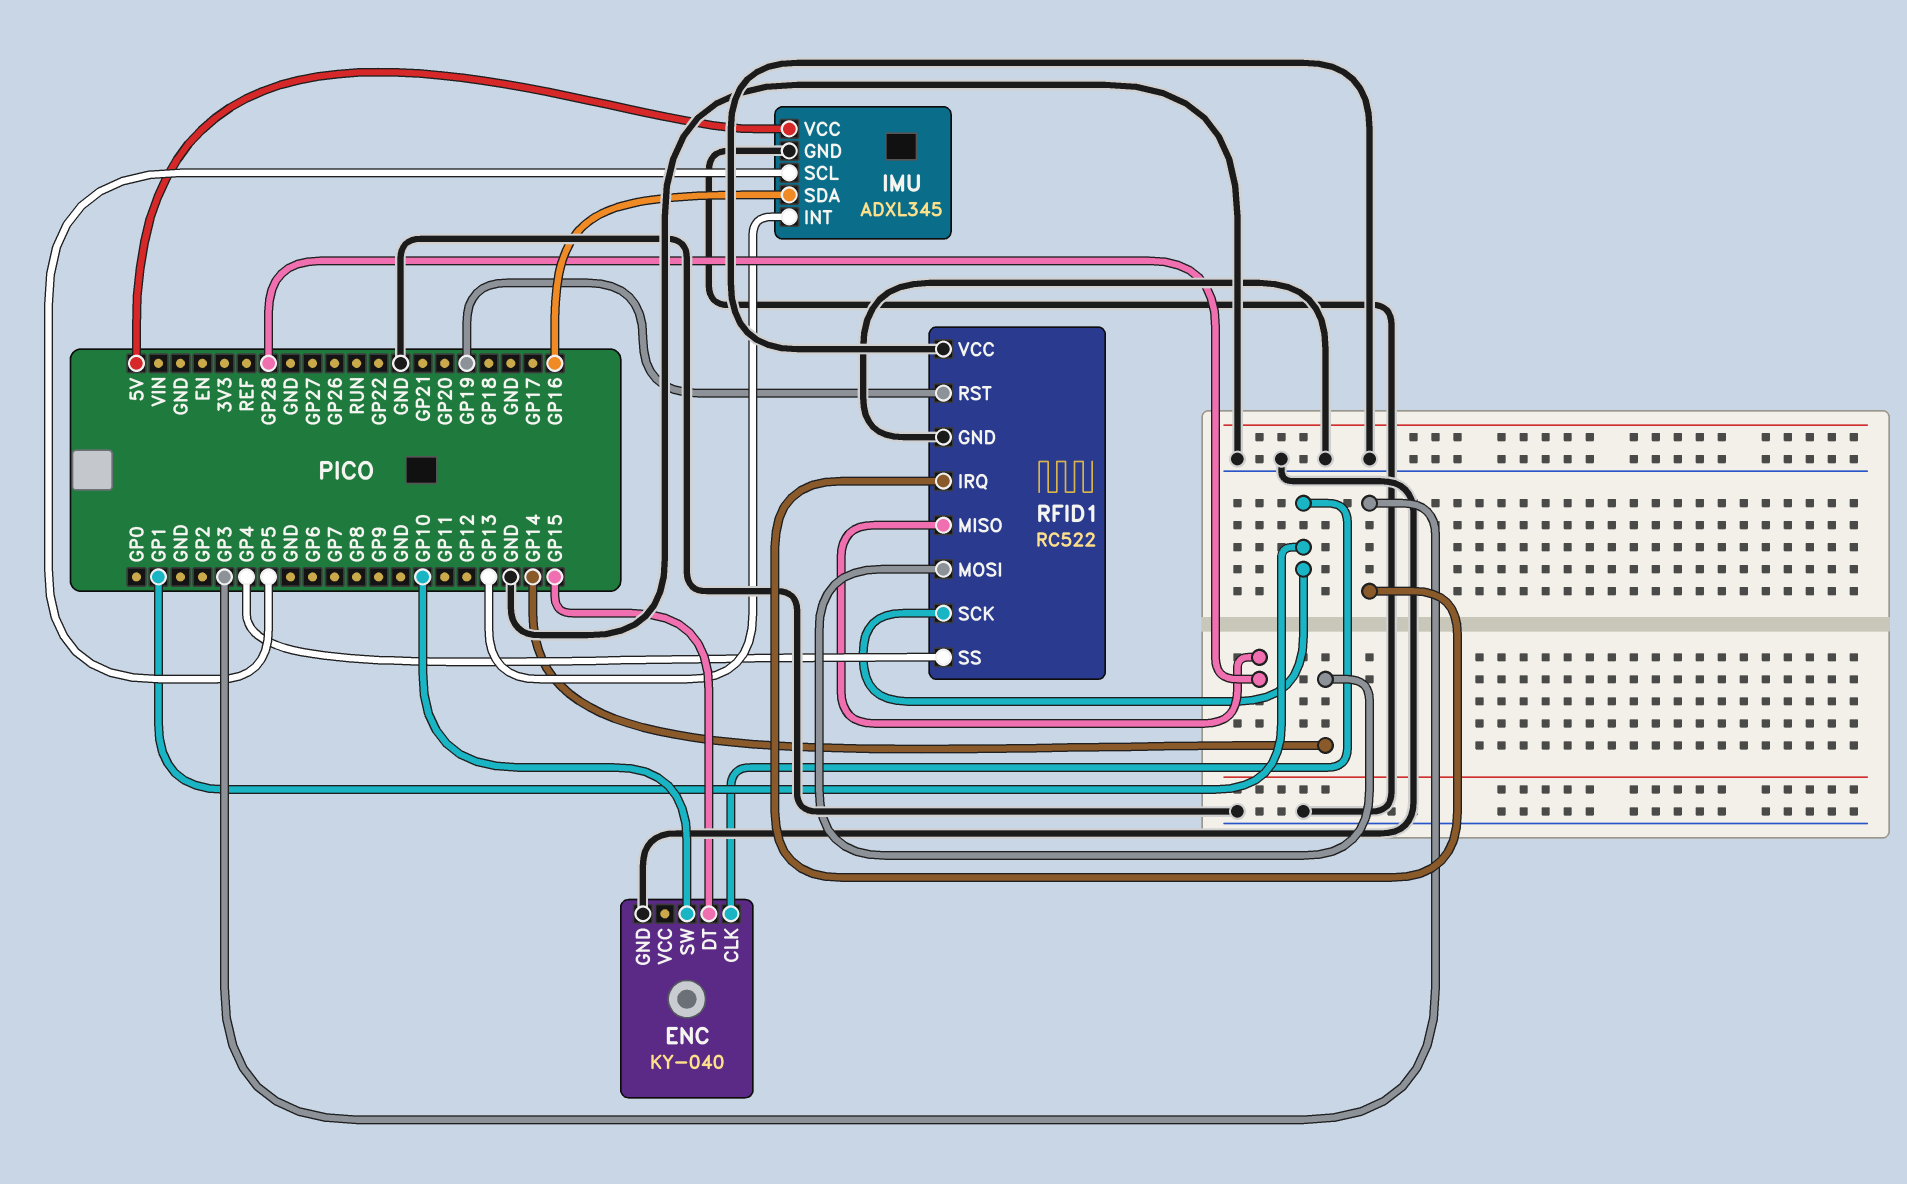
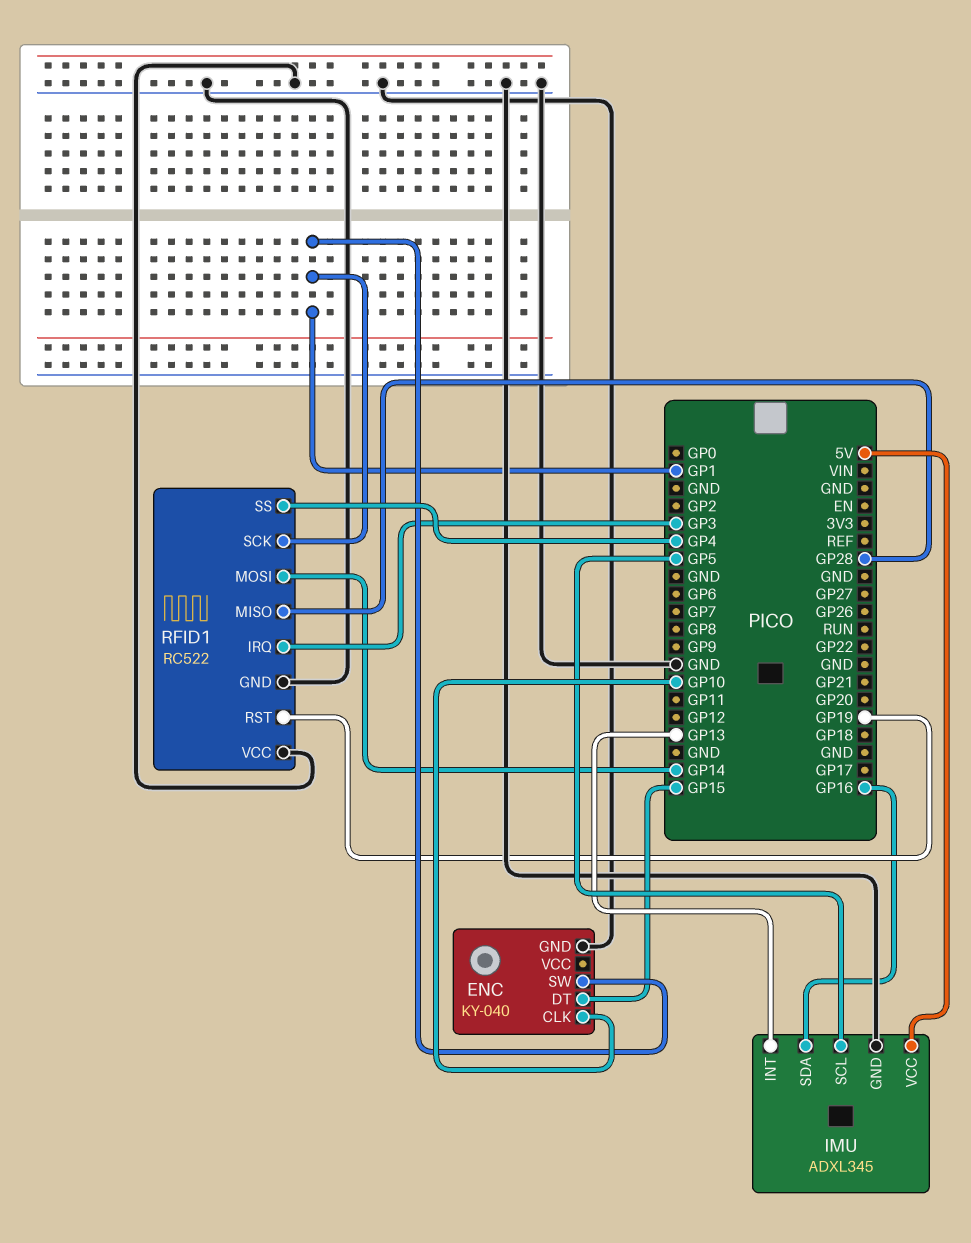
ENC pin CLK: GP1 -> GP10
ENC pin SW: GP10 -> GP1

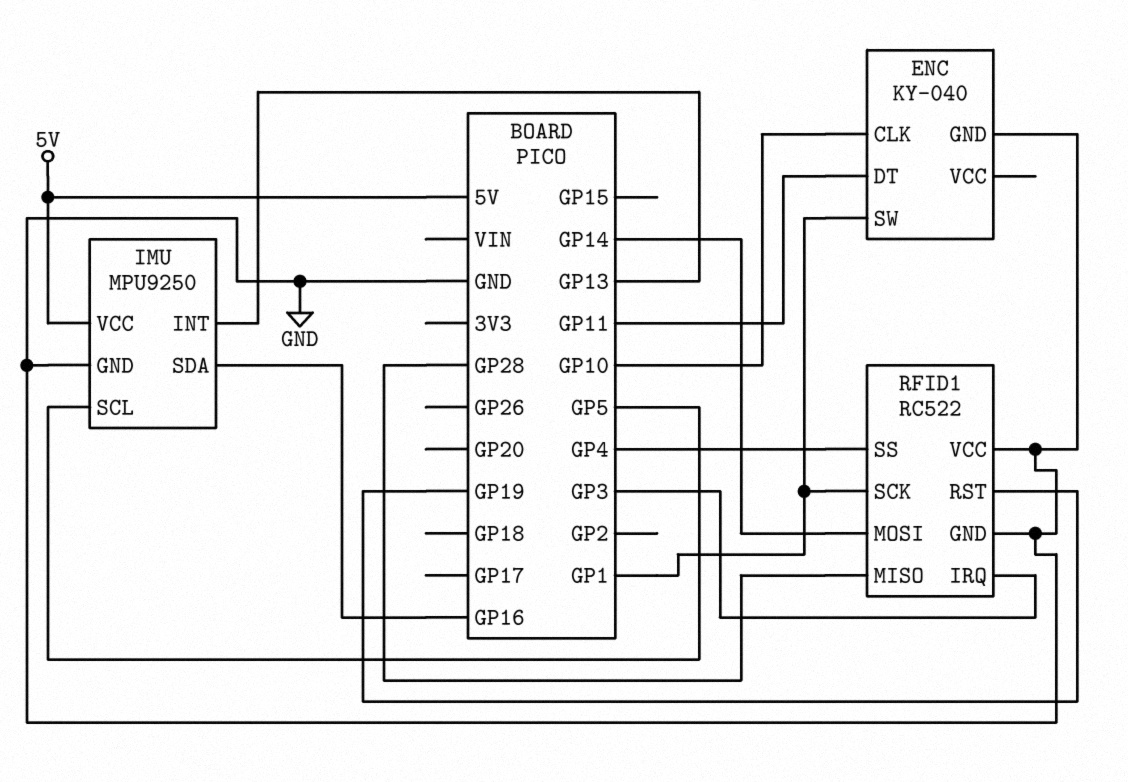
ENC pin DT: GP15 -> GP11
IMU: ADXL345 -> MPU9250

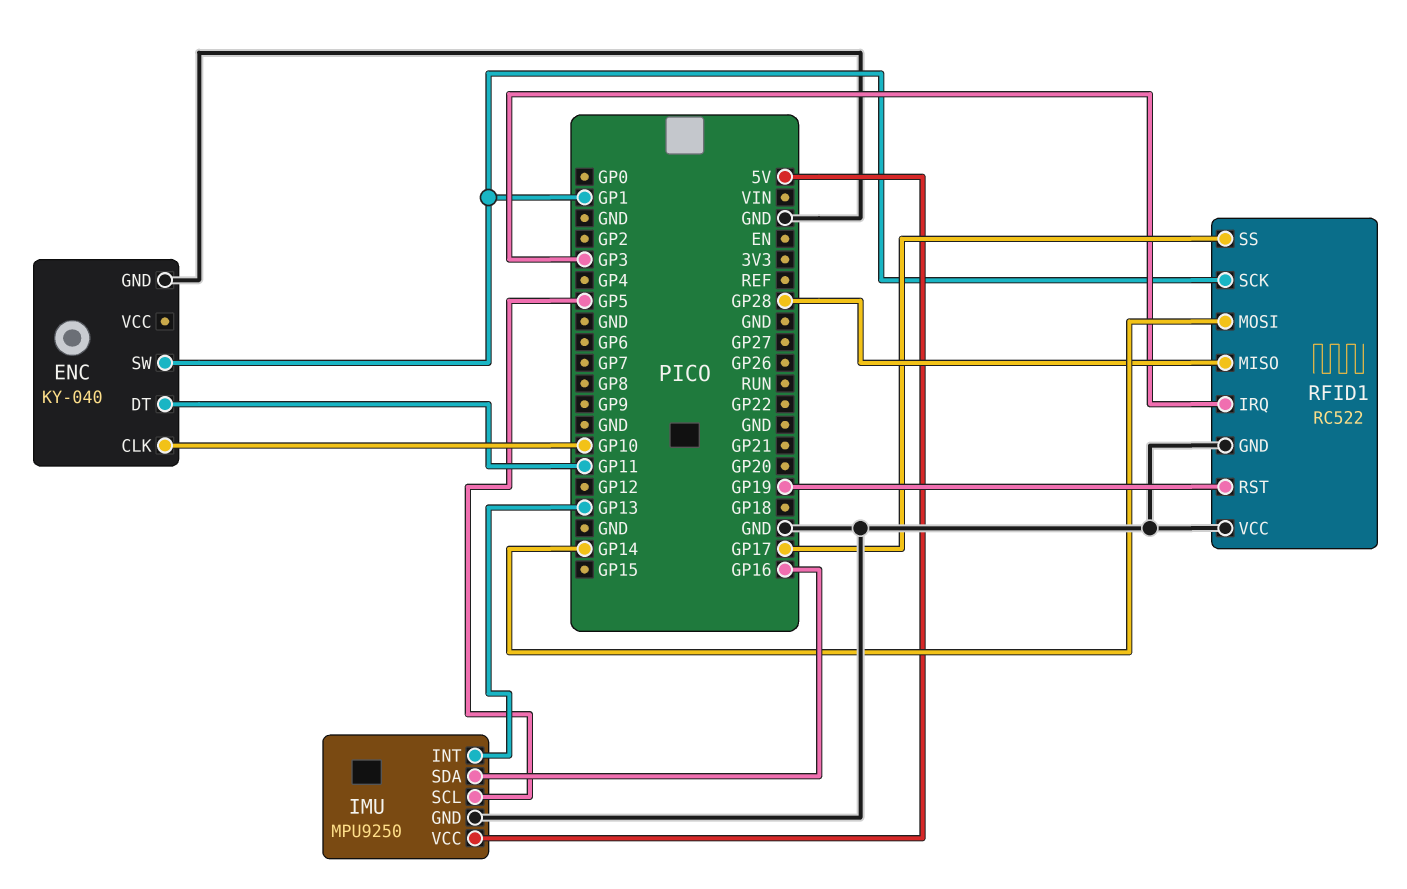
RFID1 pin SS: GP4 -> GP17

